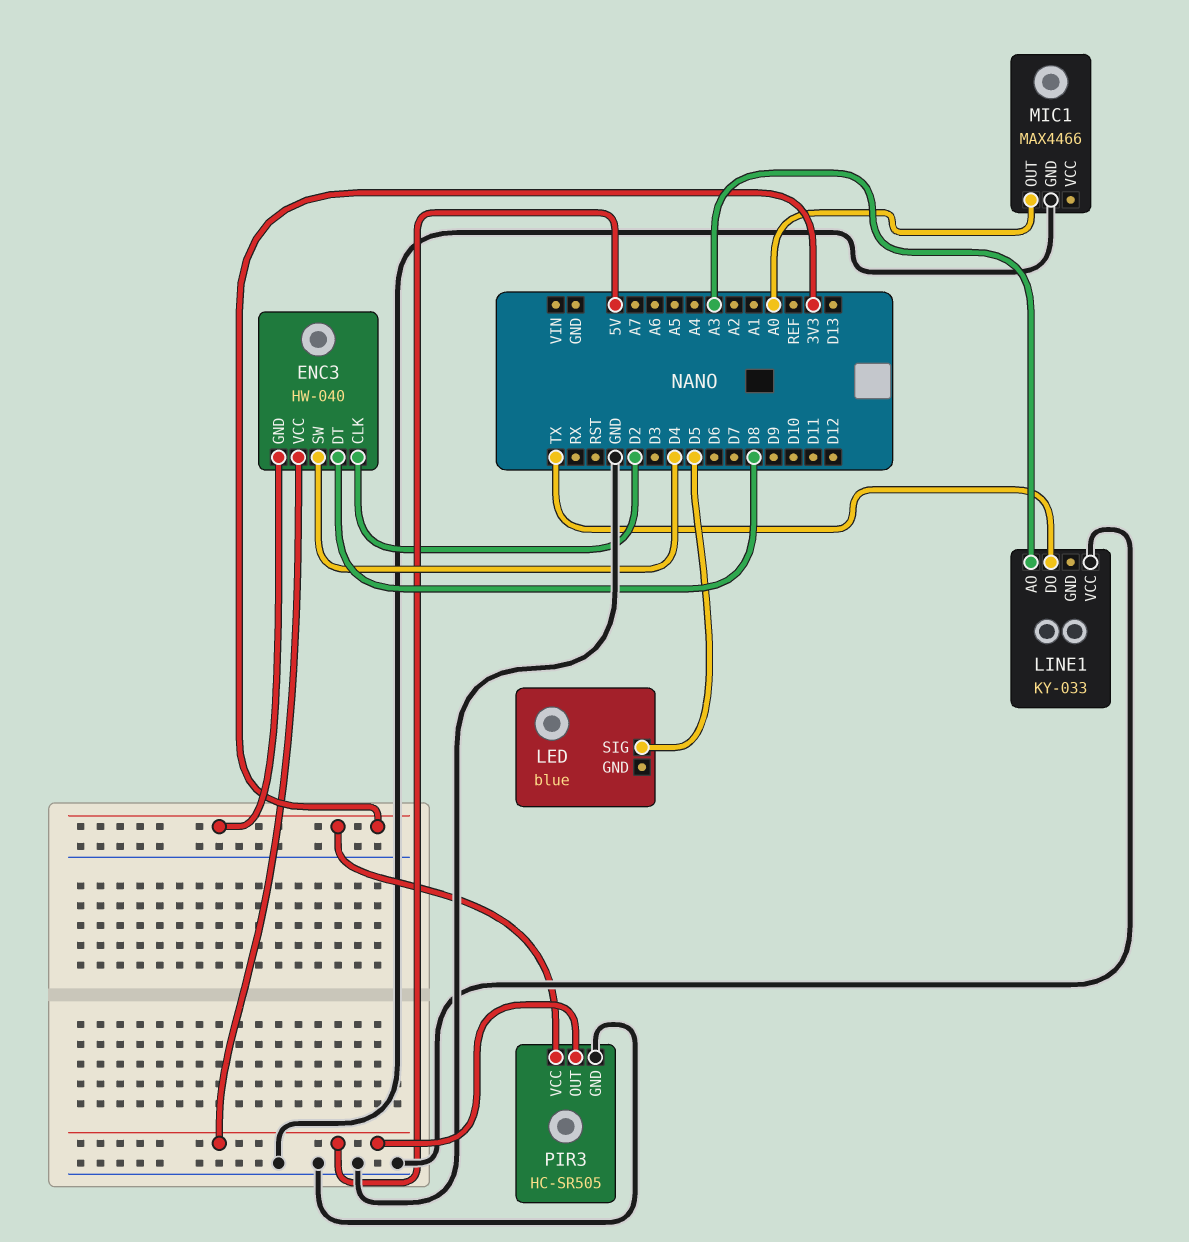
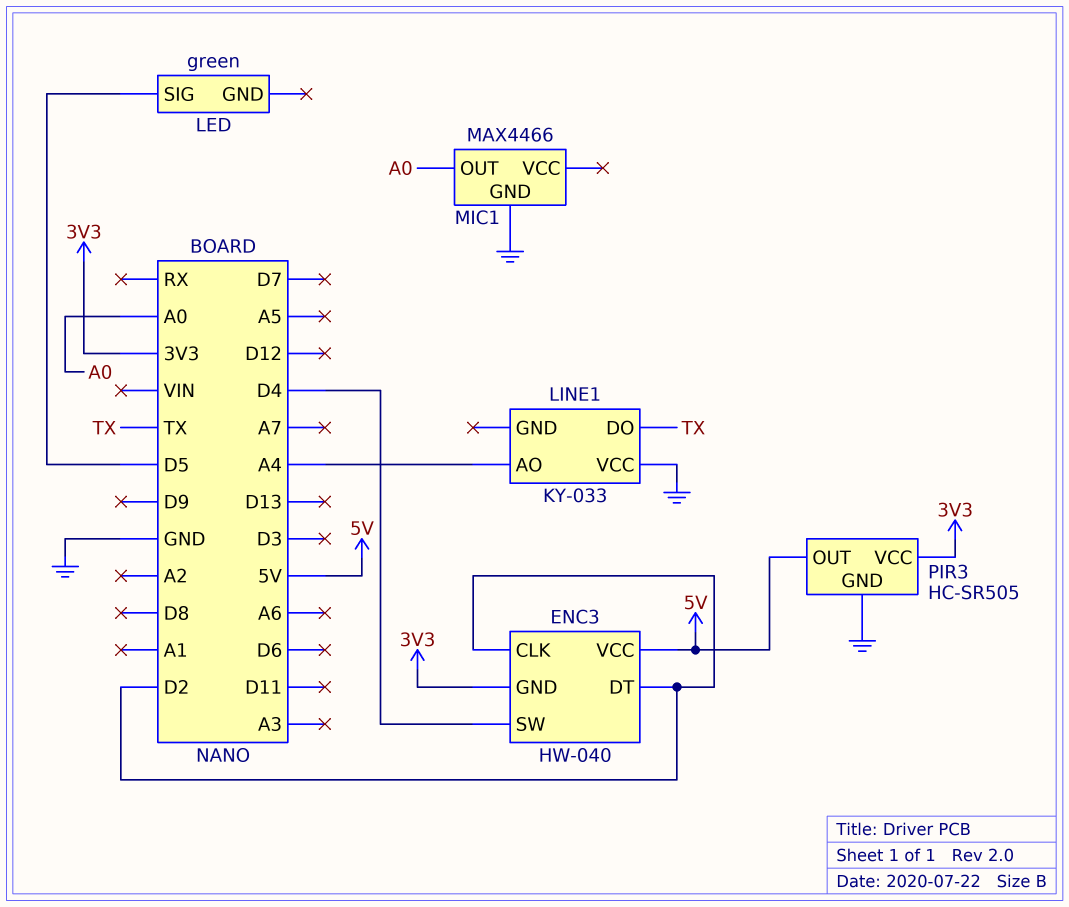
ENC3 pin DT: D8 -> D2
LED: blue -> green
LINE1 pin AO: A3 -> A4

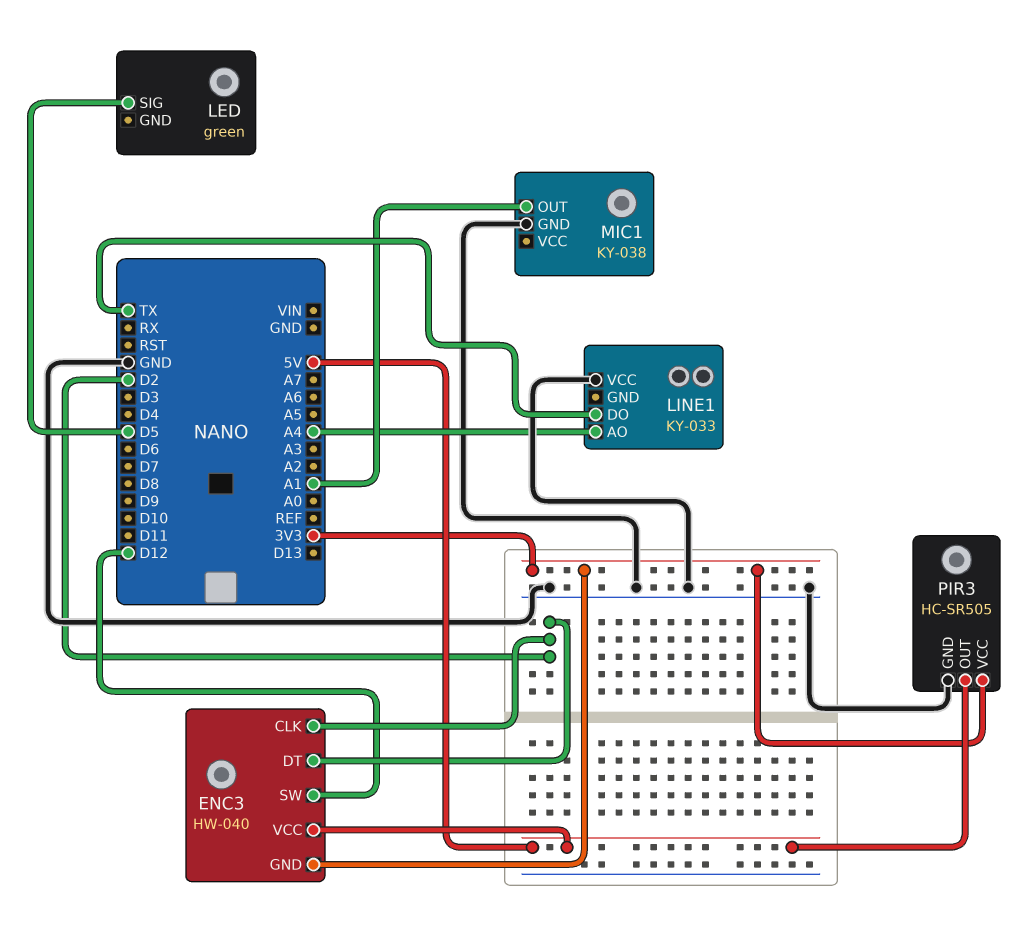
ENC3 pin SW: D4 -> D12
MIC1: MAX4466 -> KY-038
MIC1 pin OUT: A0 -> A1

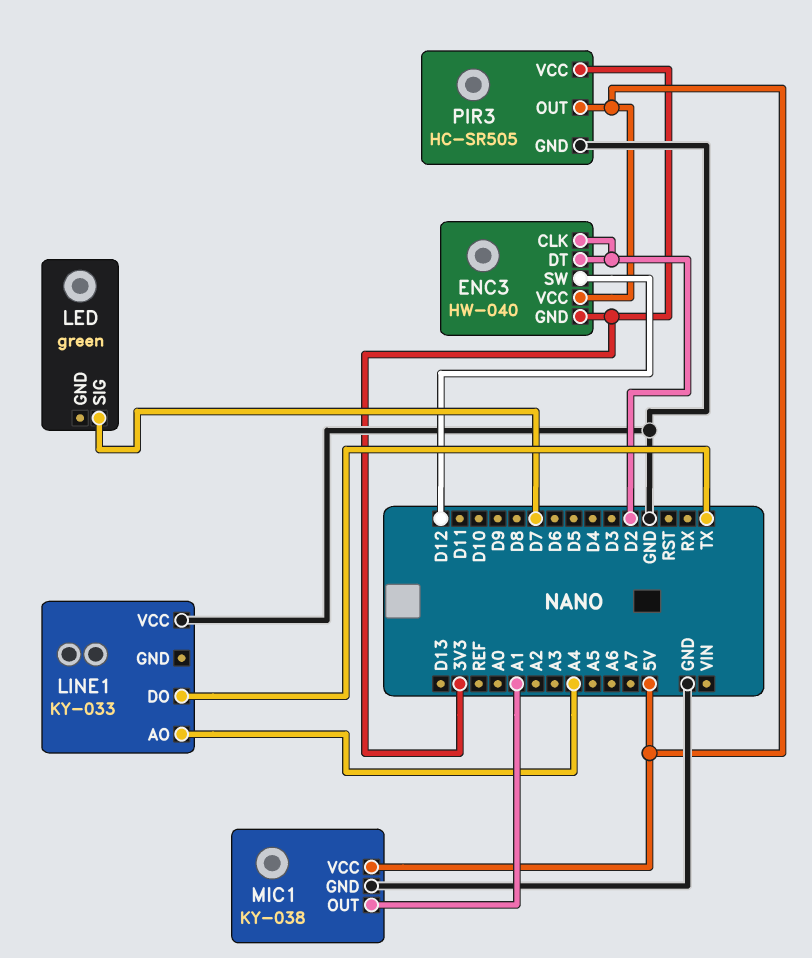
LED pin SIG: D5 -> D7
MIC1 pin VCC: none -> 5V

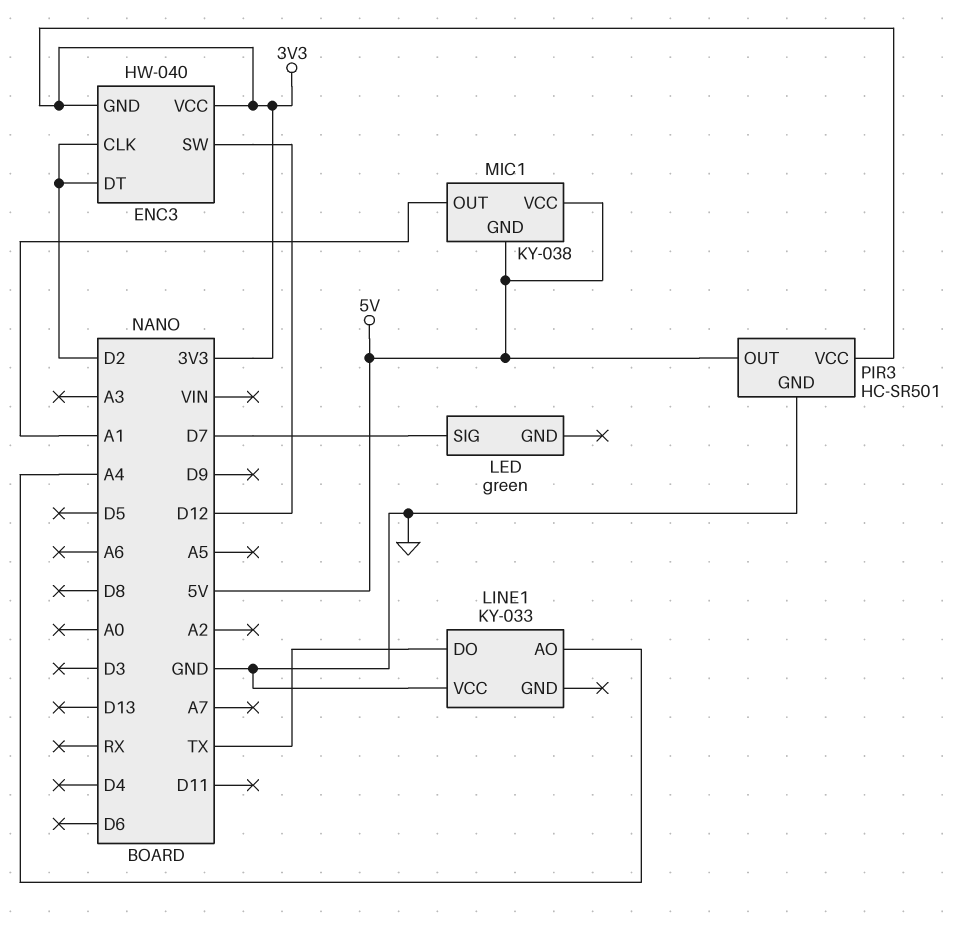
ENC3 pin VCC: 5V -> 3V3
MIC1 pin GND: GND -> 5V
PIR3: HC-SR505 -> HC-SR501

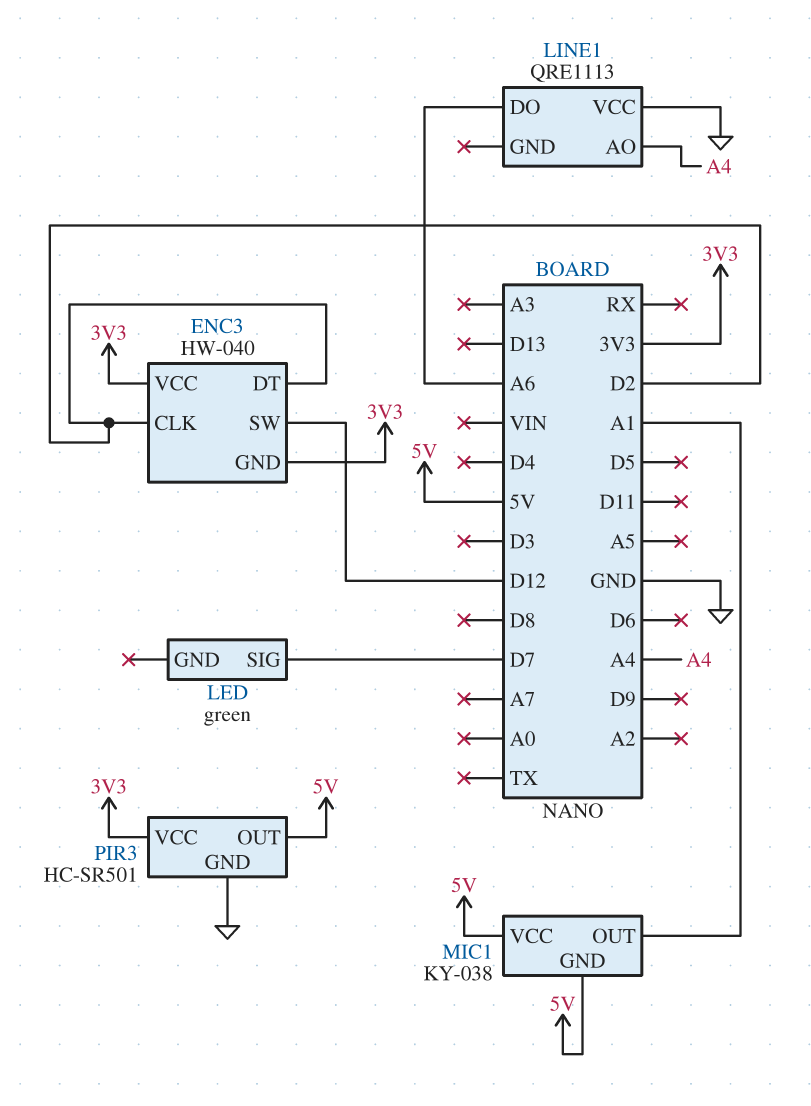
LINE1: KY-033 -> QRE1113
LINE1 pin DO: TX -> A6

